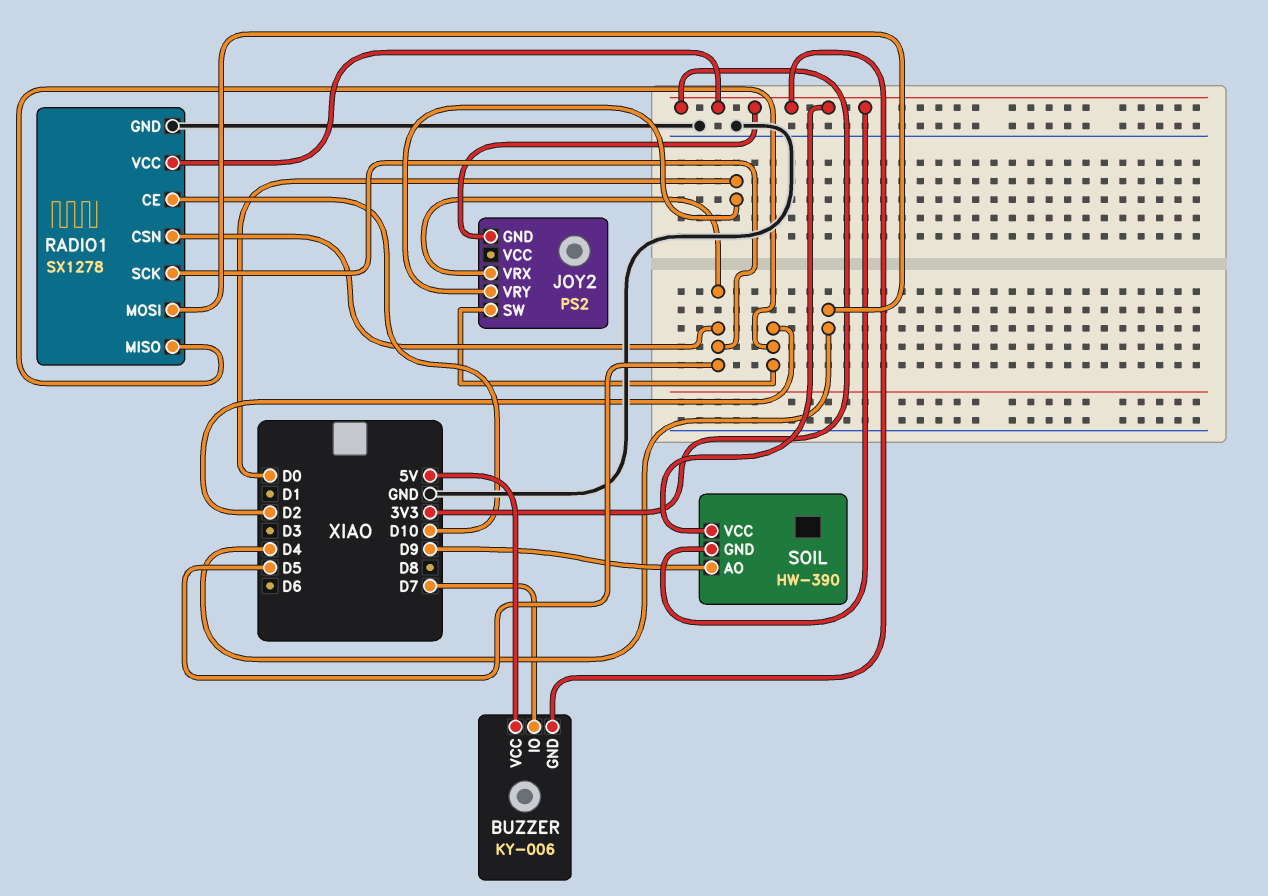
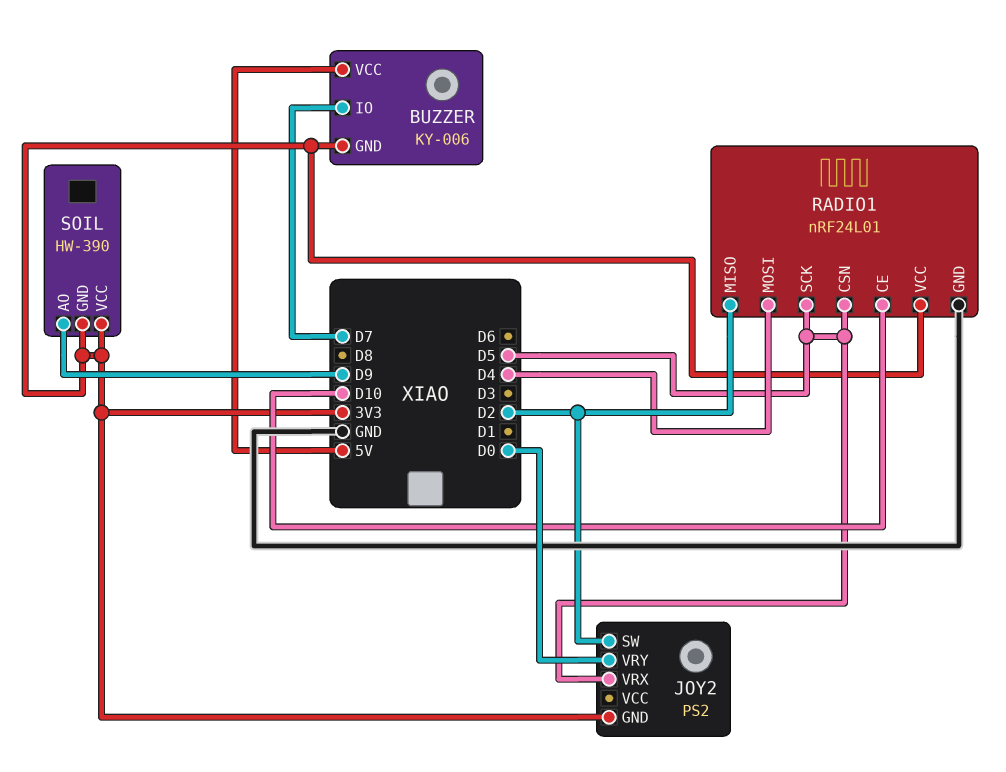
RADIO1: SX1278 -> nRF24L01

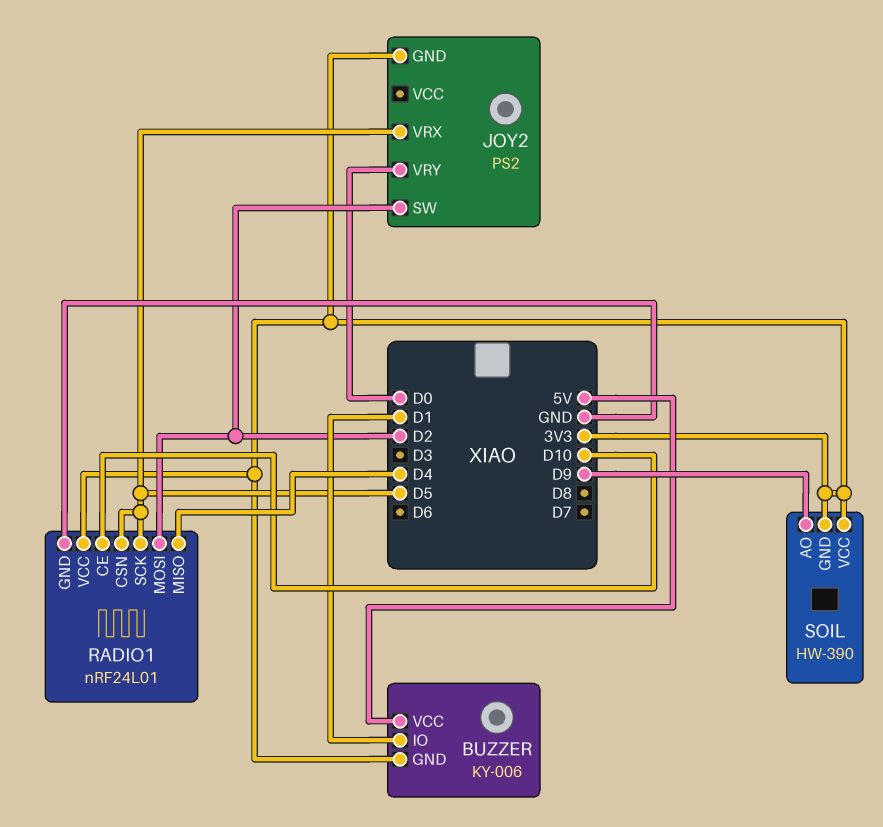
BUZZER pin IO: D7 -> D1
RADIO1 pin MISO: D2 -> D4
RADIO1 pin MOSI: D4 -> D2

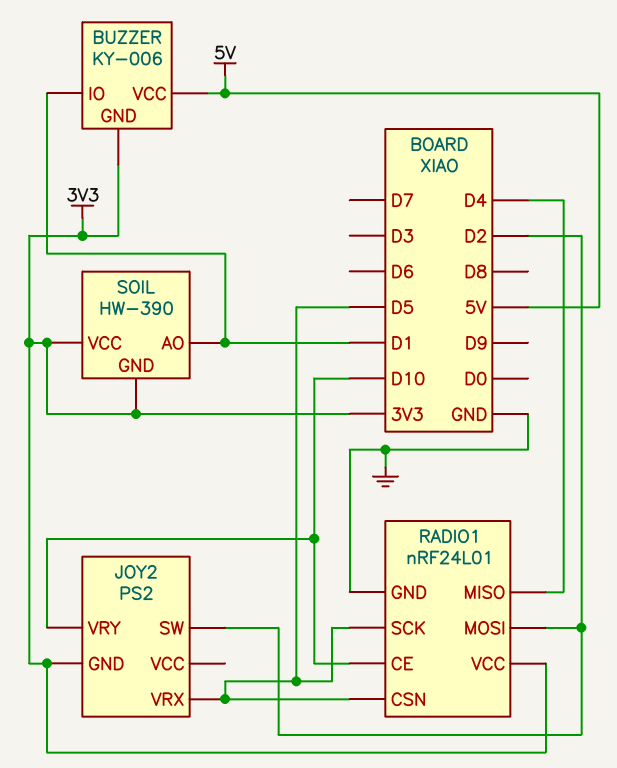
JOY2 pin VRY: D0 -> D10
SOIL pin AO: D9 -> D1

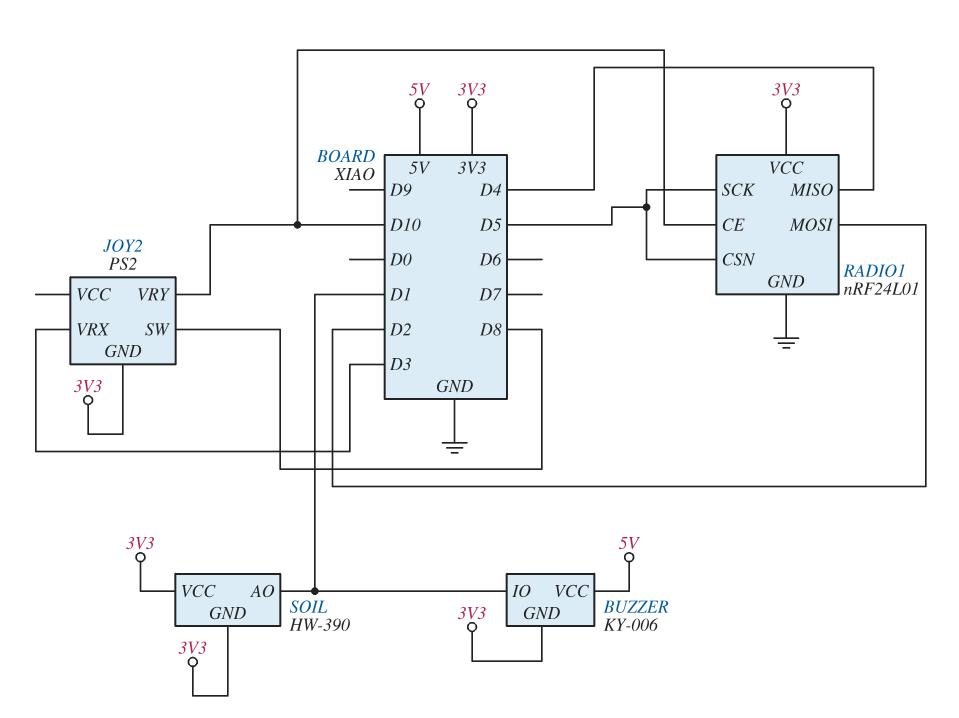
JOY2 pin SW: D2 -> D8
JOY2 pin VRX: D5 -> D3

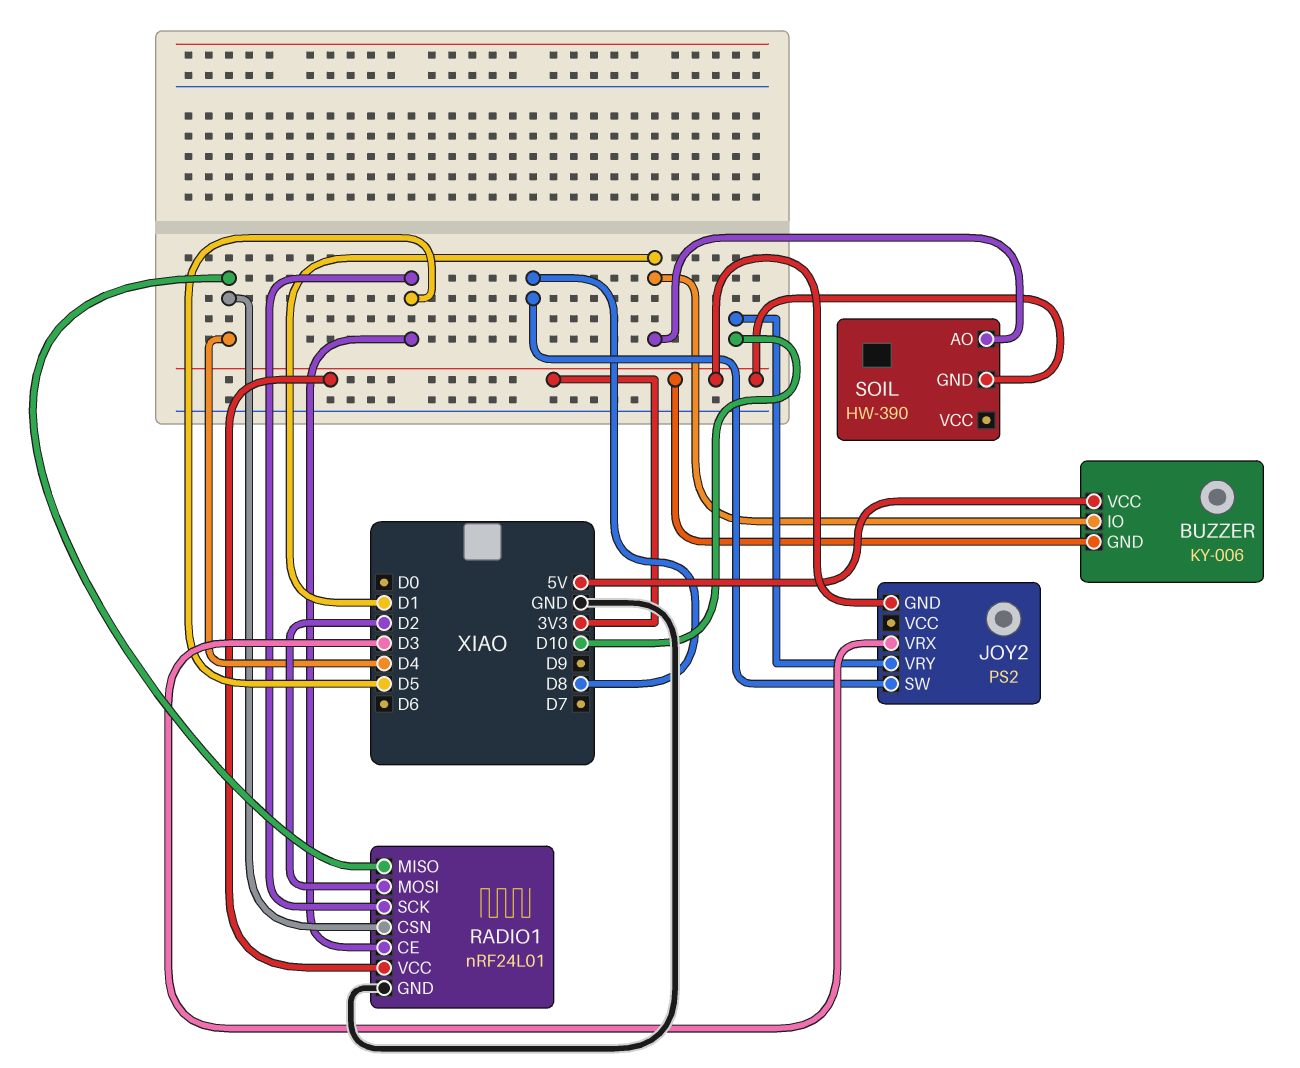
RADIO1 pin CE: D10 -> D5
RADIO1 pin CSN: D5 -> D4
SOIL pin VCC: 3V3 -> none

